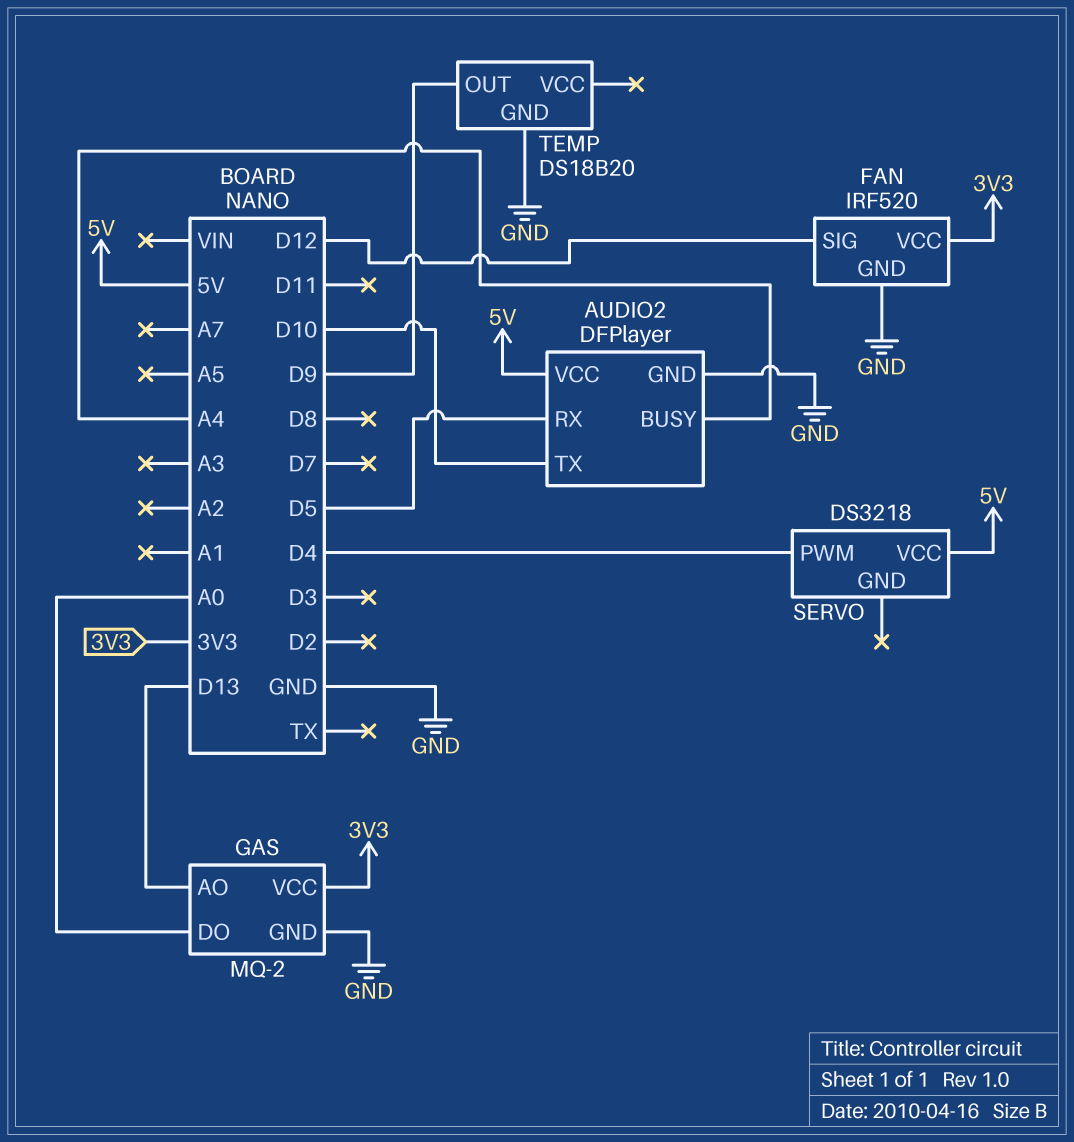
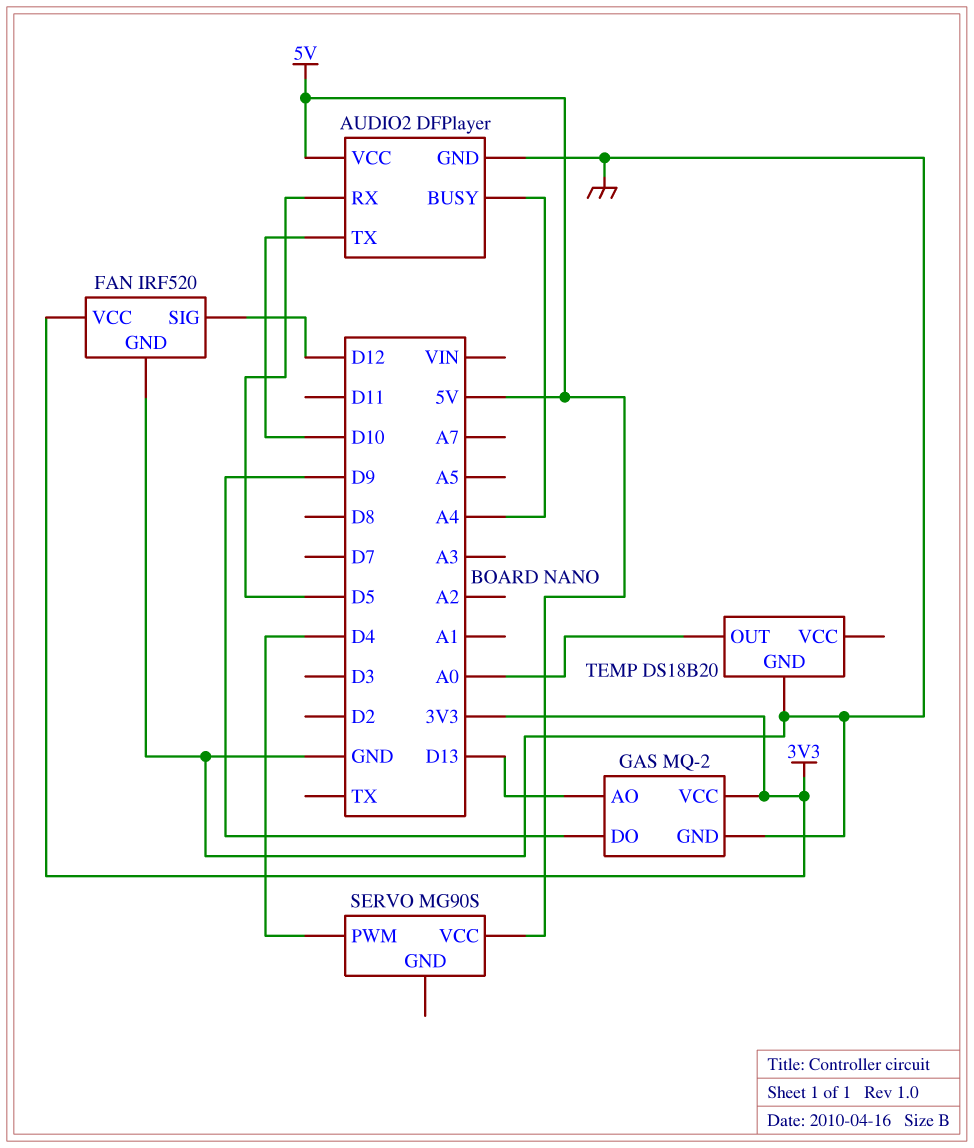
GAS pin DO: A0 -> D9
SERVO: DS3218 -> MG90S
TEMP pin OUT: D9 -> A0

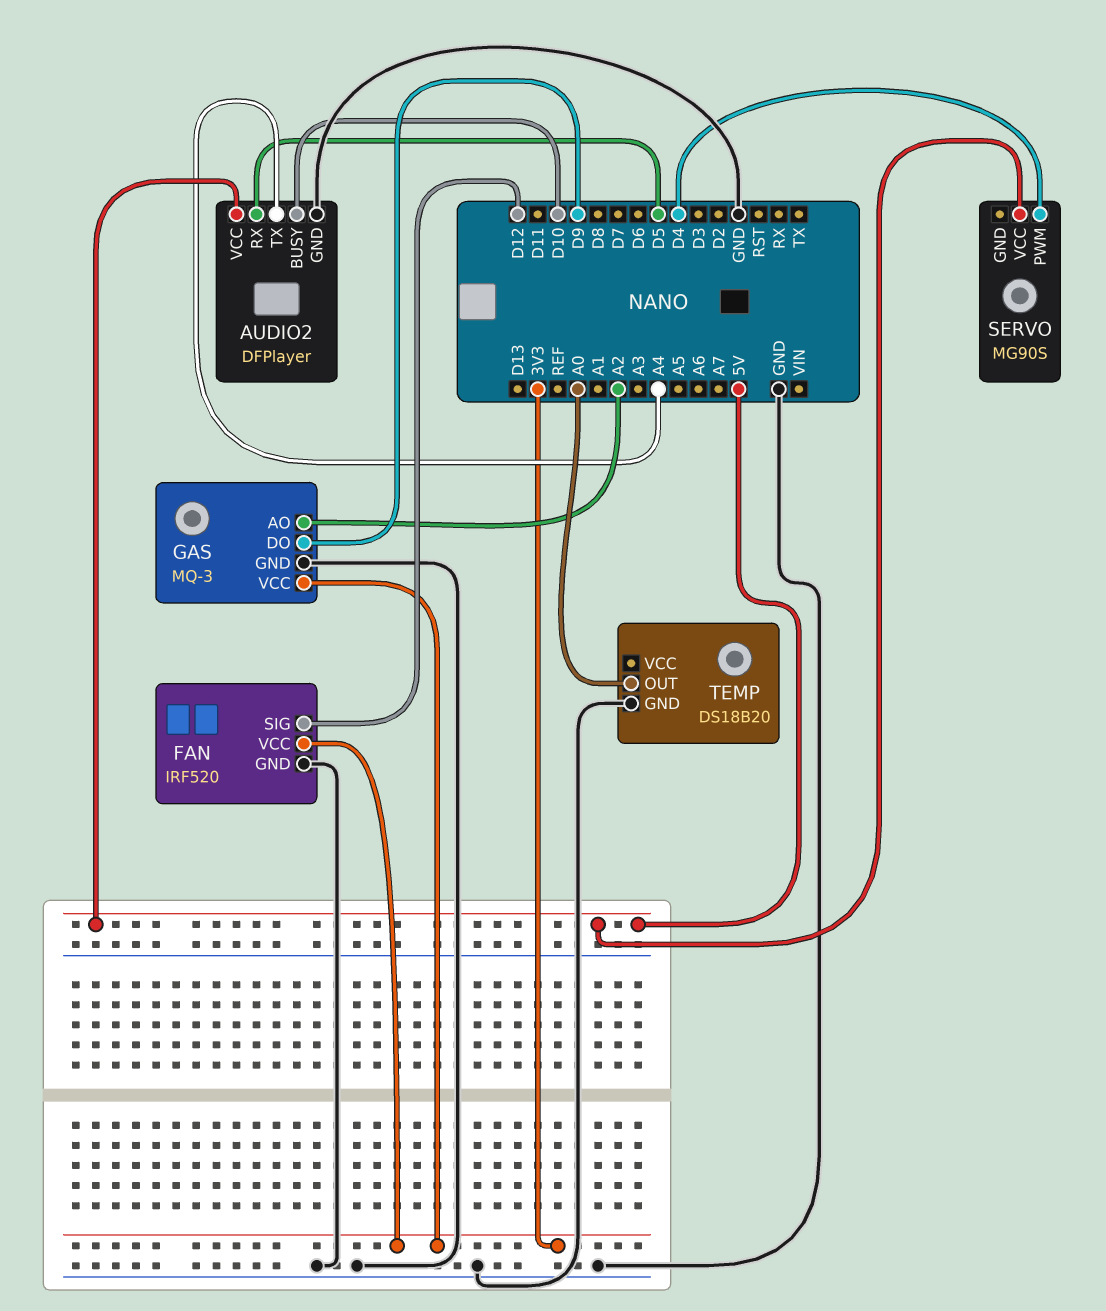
AUDIO2 pin BUSY: A4 -> D10
AUDIO2 pin TX: D10 -> A4
GAS: MQ-2 -> MQ-3
GAS pin AO: D13 -> A2

